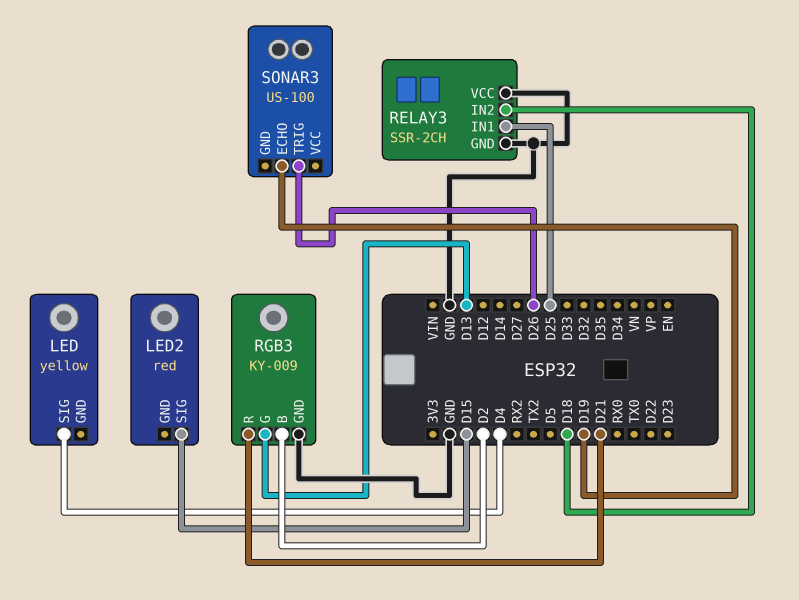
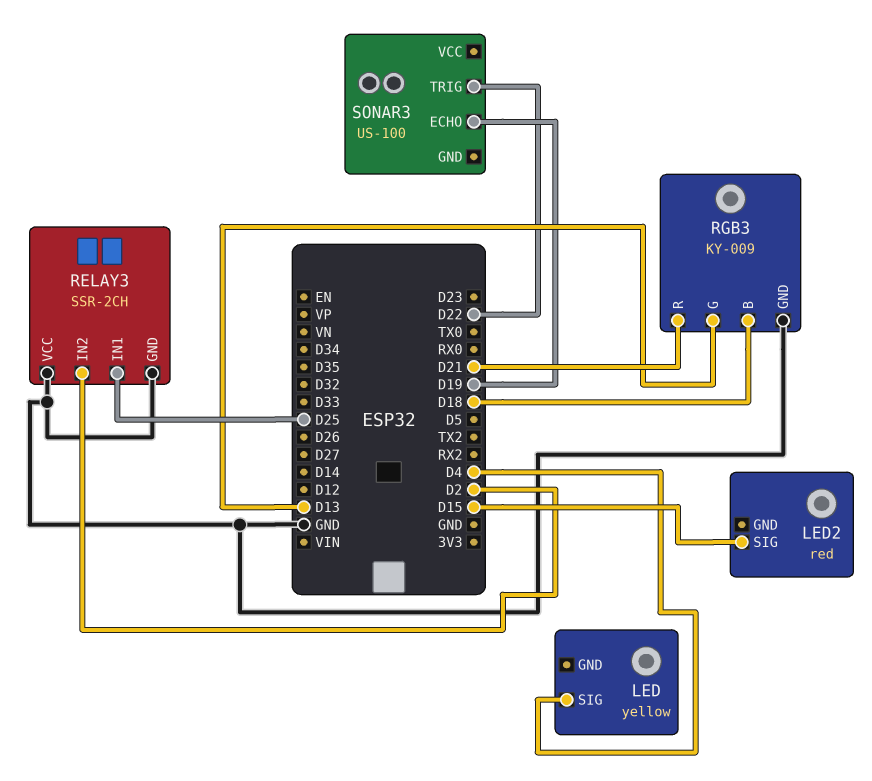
RELAY3 pin IN2: D18 -> D2
RGB3 pin B: D2 -> D18
SONAR3 pin TRIG: D26 -> D22

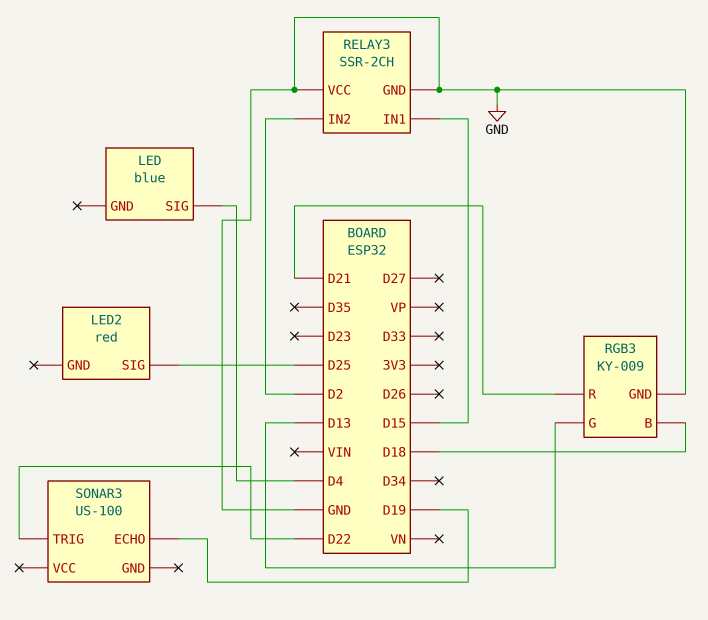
LED: yellow -> blue
LED2 pin SIG: D15 -> D25
RELAY3 pin IN1: D25 -> D15

